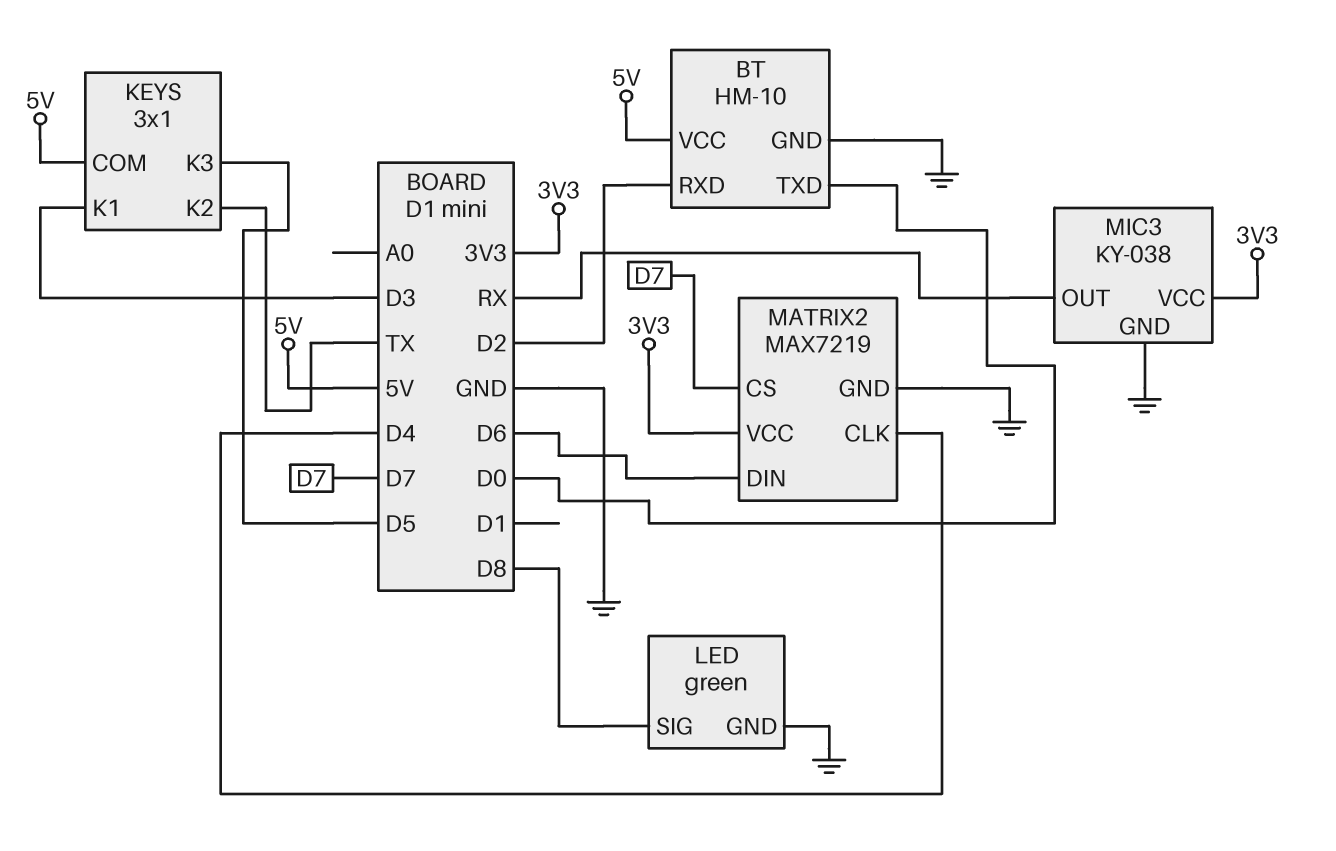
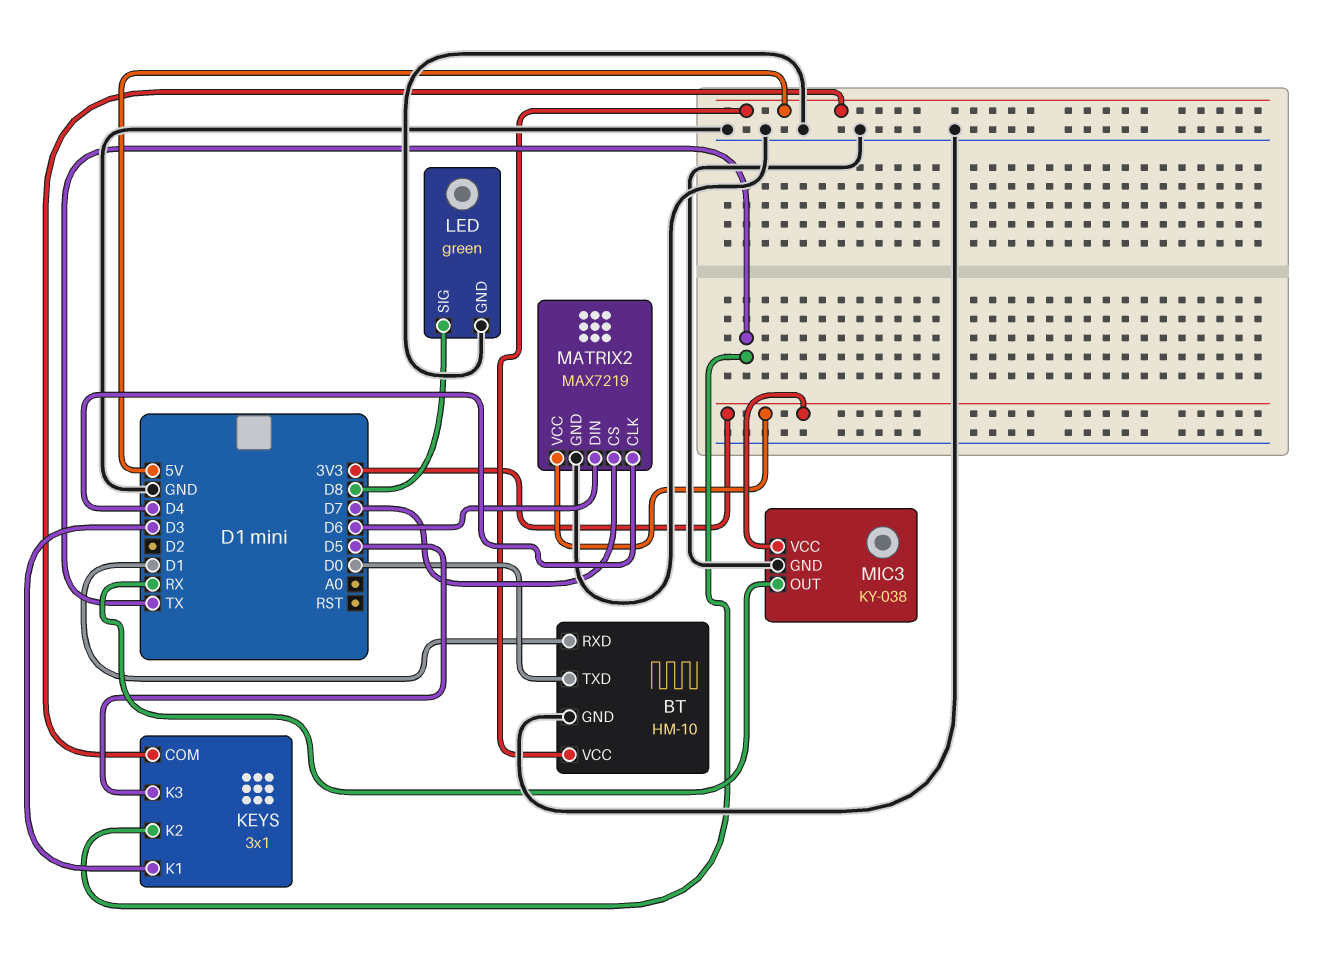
BT pin RXD: D2 -> D1

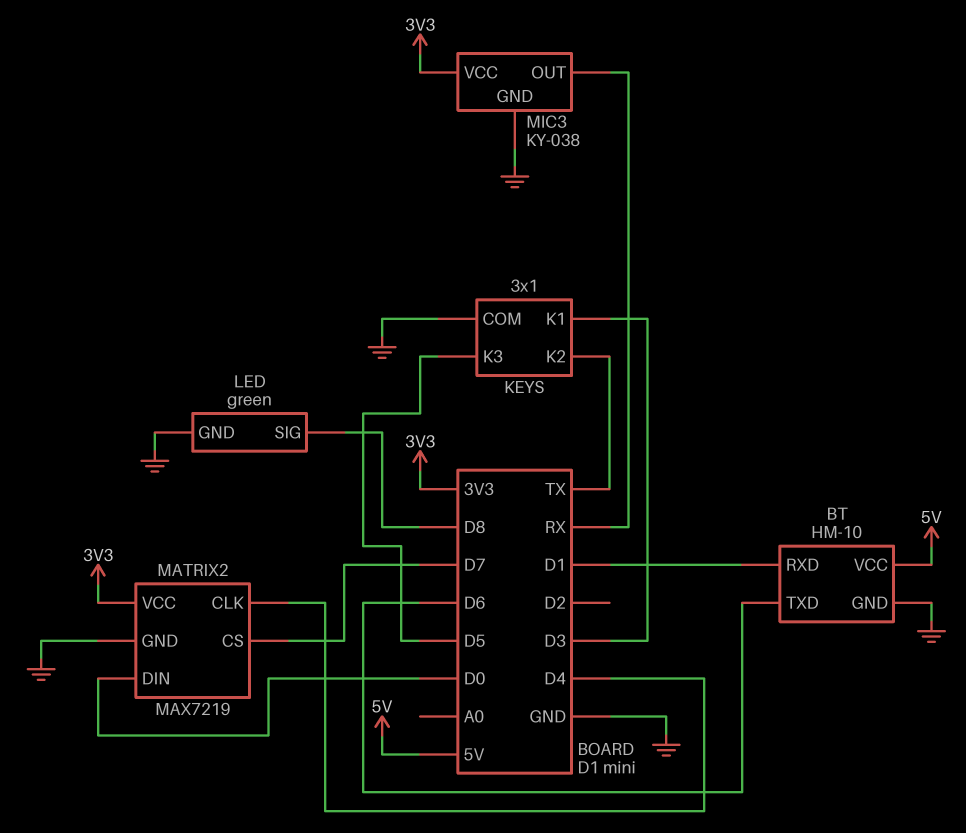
BT pin TXD: D0 -> D6
KEYS pin COM: 5V -> GND
MATRIX2 pin DIN: D6 -> D0

